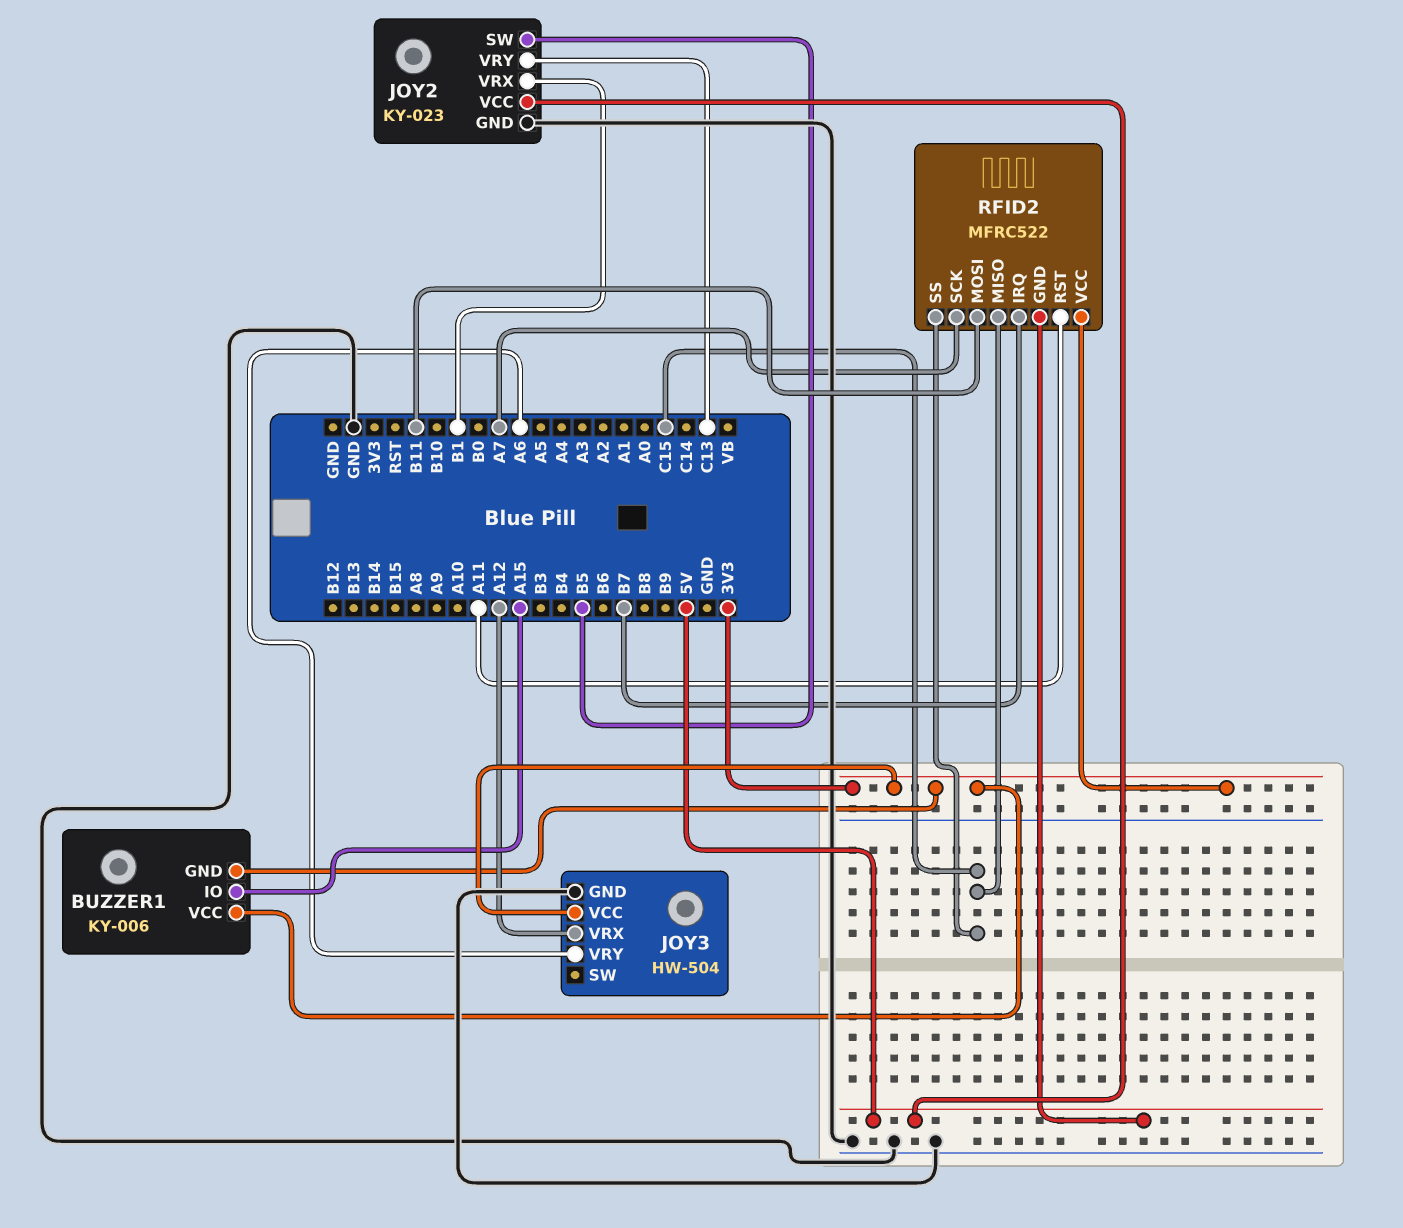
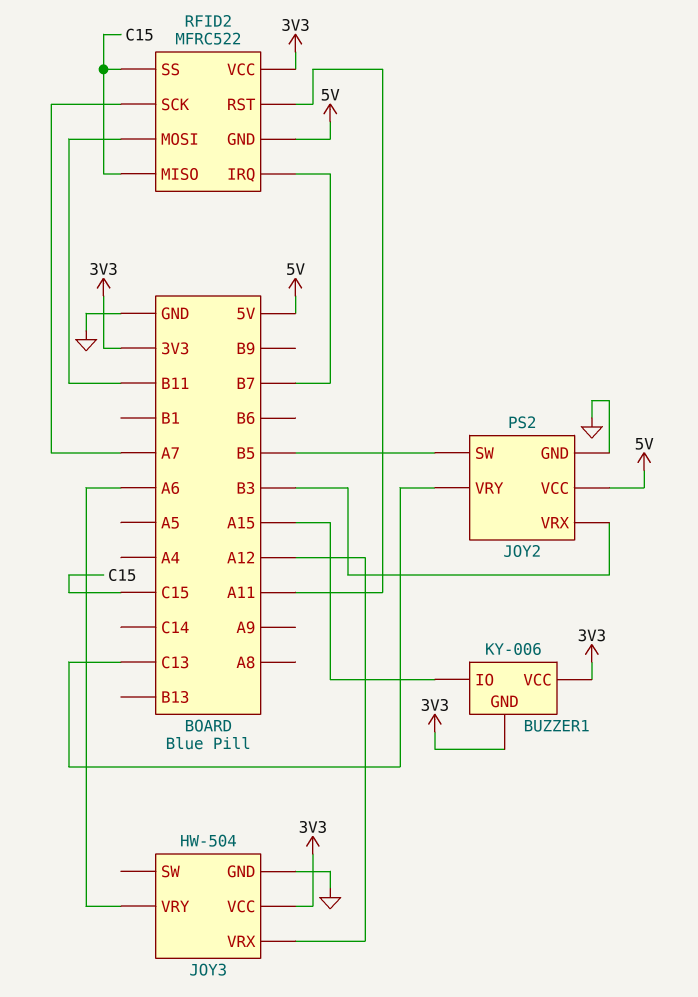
JOY2: KY-023 -> PS2
JOY2 pin VRX: B1 -> B3

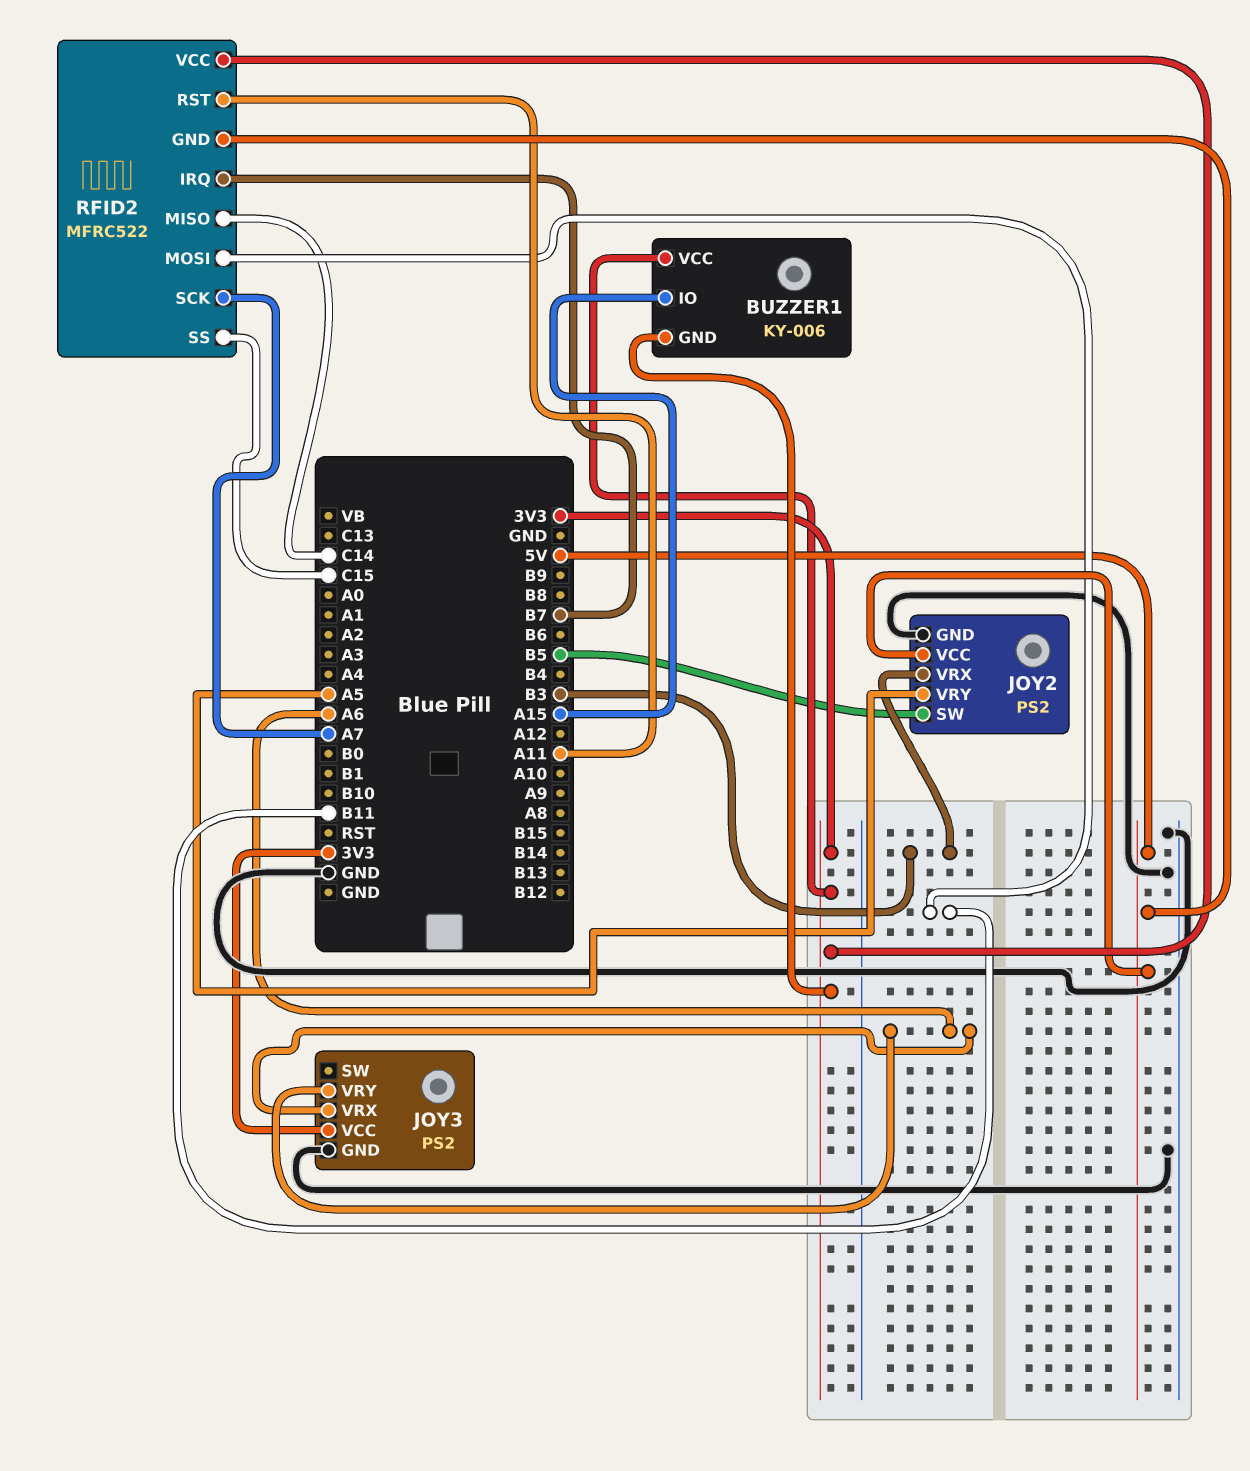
JOY2 pin VRY: C13 -> A5
JOY3: HW-504 -> PS2
JOY3 pin VRX: A12 -> A6
RFID2 pin MISO: C15 -> C14

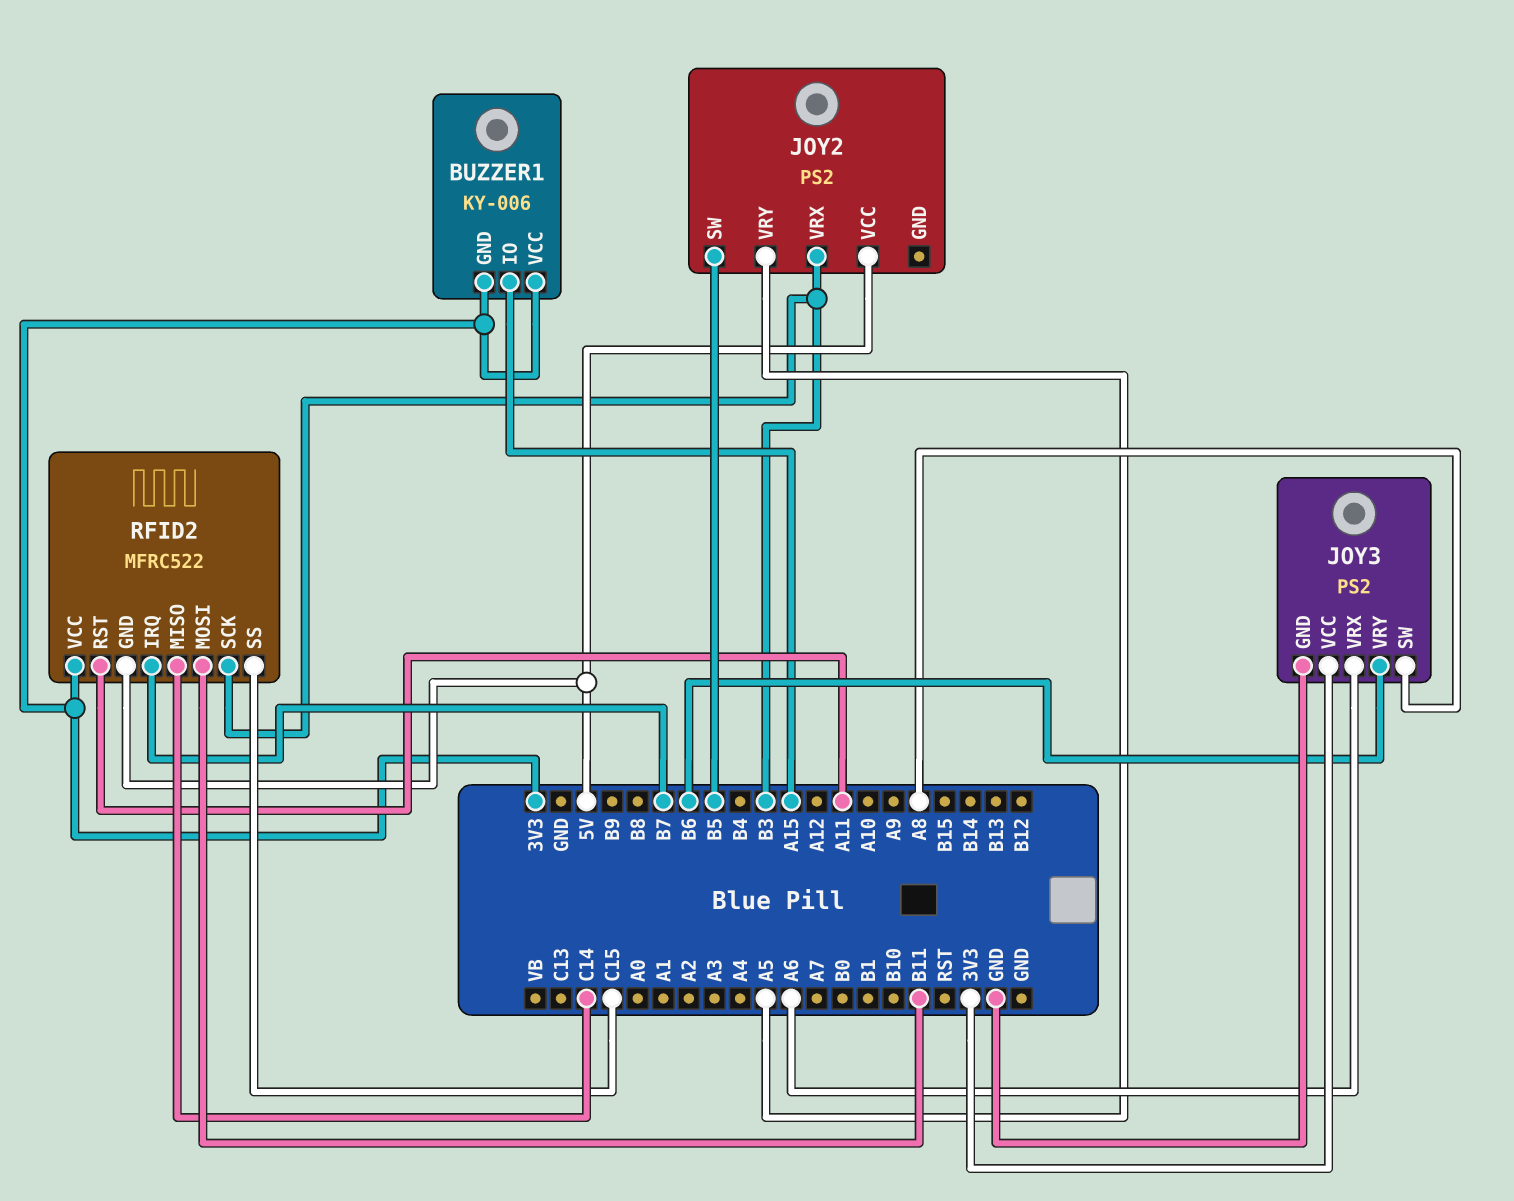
JOY2 pin GND: GND -> none
JOY3 pin SW: none -> A8
JOY3 pin VRY: A6 -> B6
RFID2 pin SCK: A7 -> B3

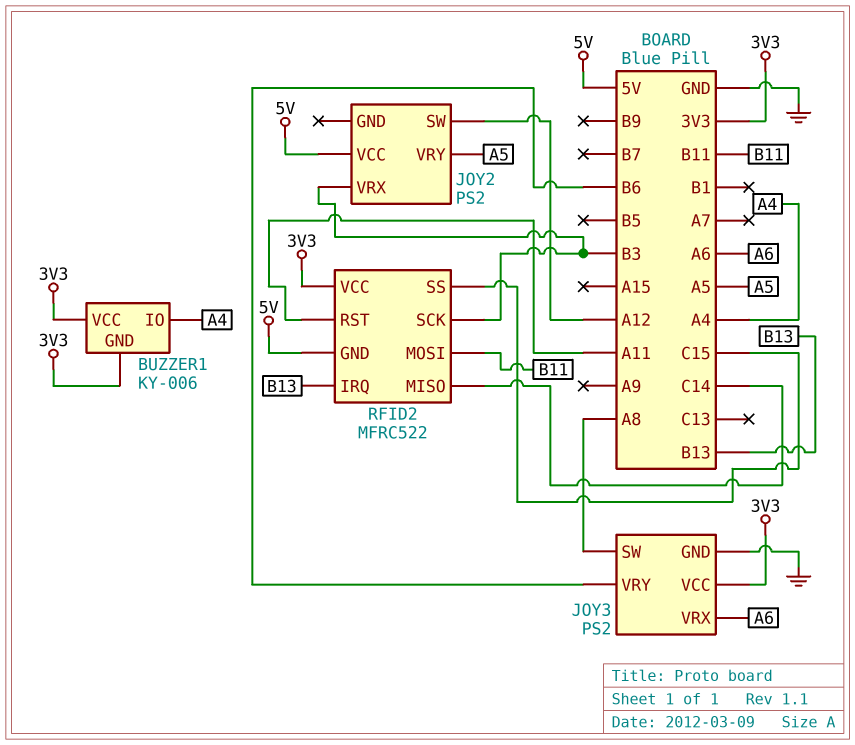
BUZZER1 pin IO: A15 -> A4
JOY2 pin SW: B5 -> A12
RFID2 pin IRQ: B7 -> B13

